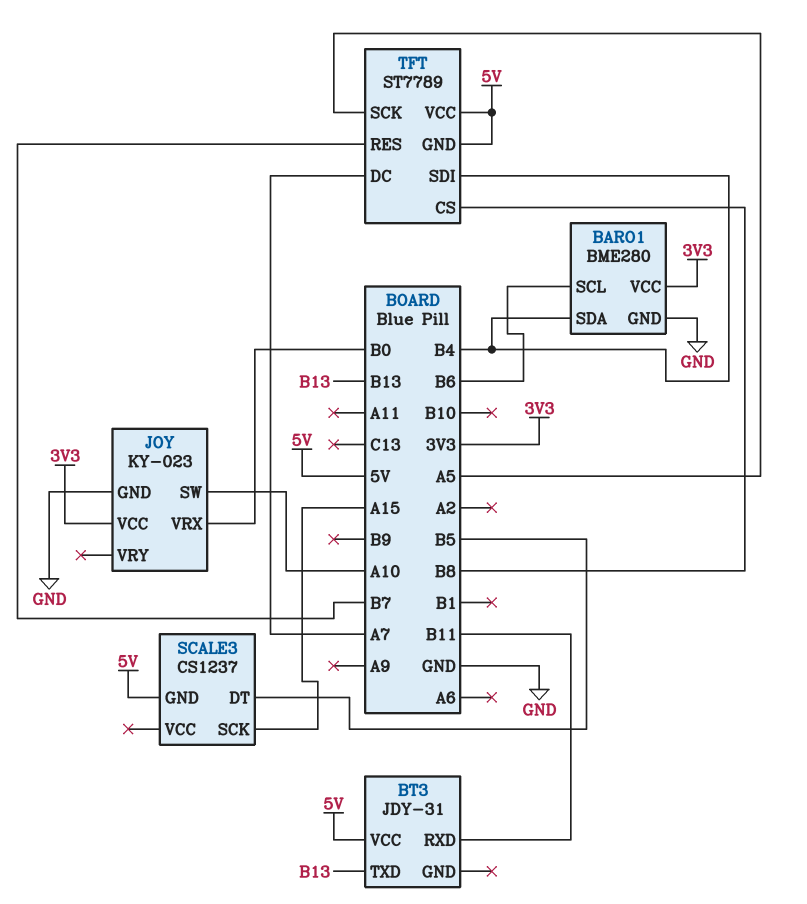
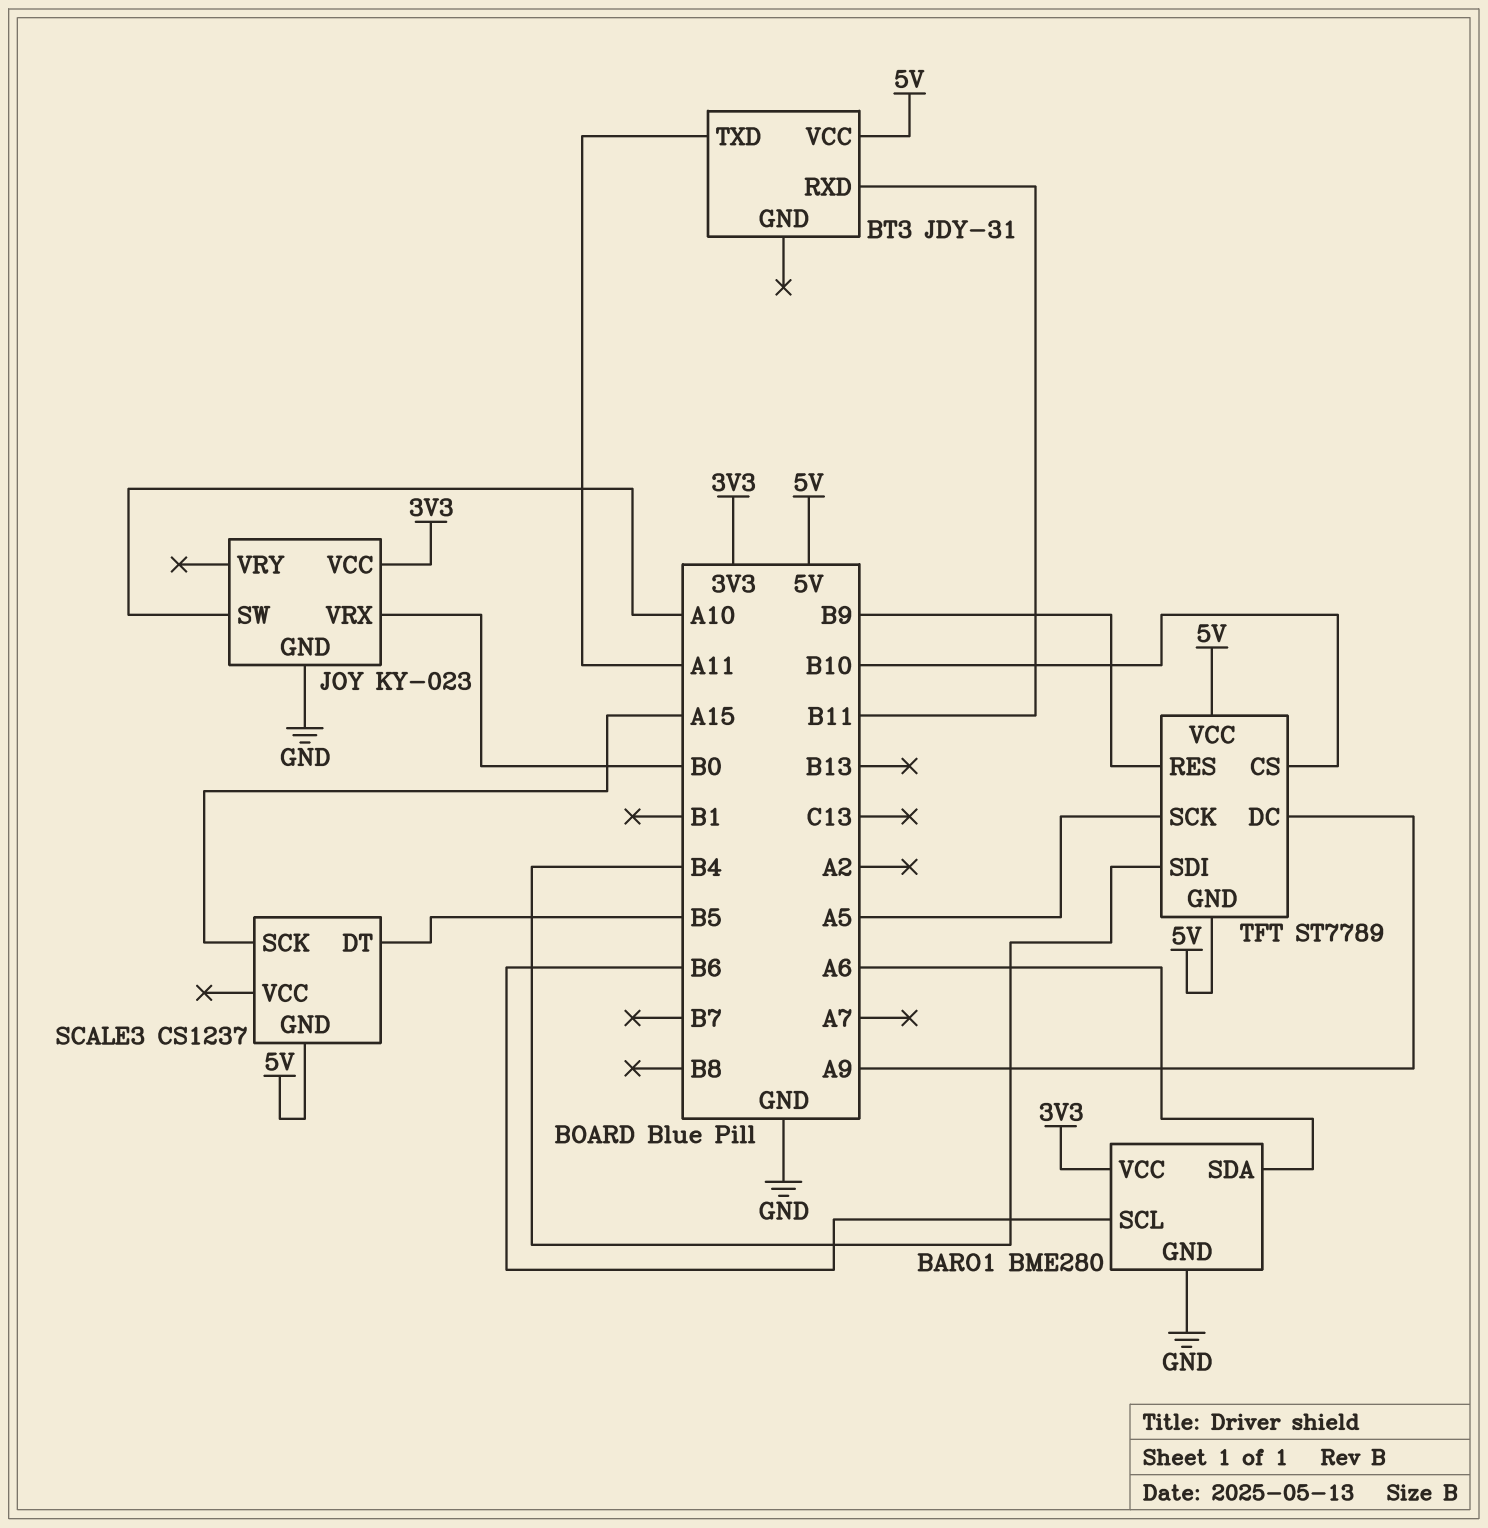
BARO1 pin SDA: B4 -> A6
BT3 pin TXD: B13 -> A11
TFT pin CS: B8 -> B10
TFT pin DC: A7 -> A9
TFT pin RES: B7 -> B9

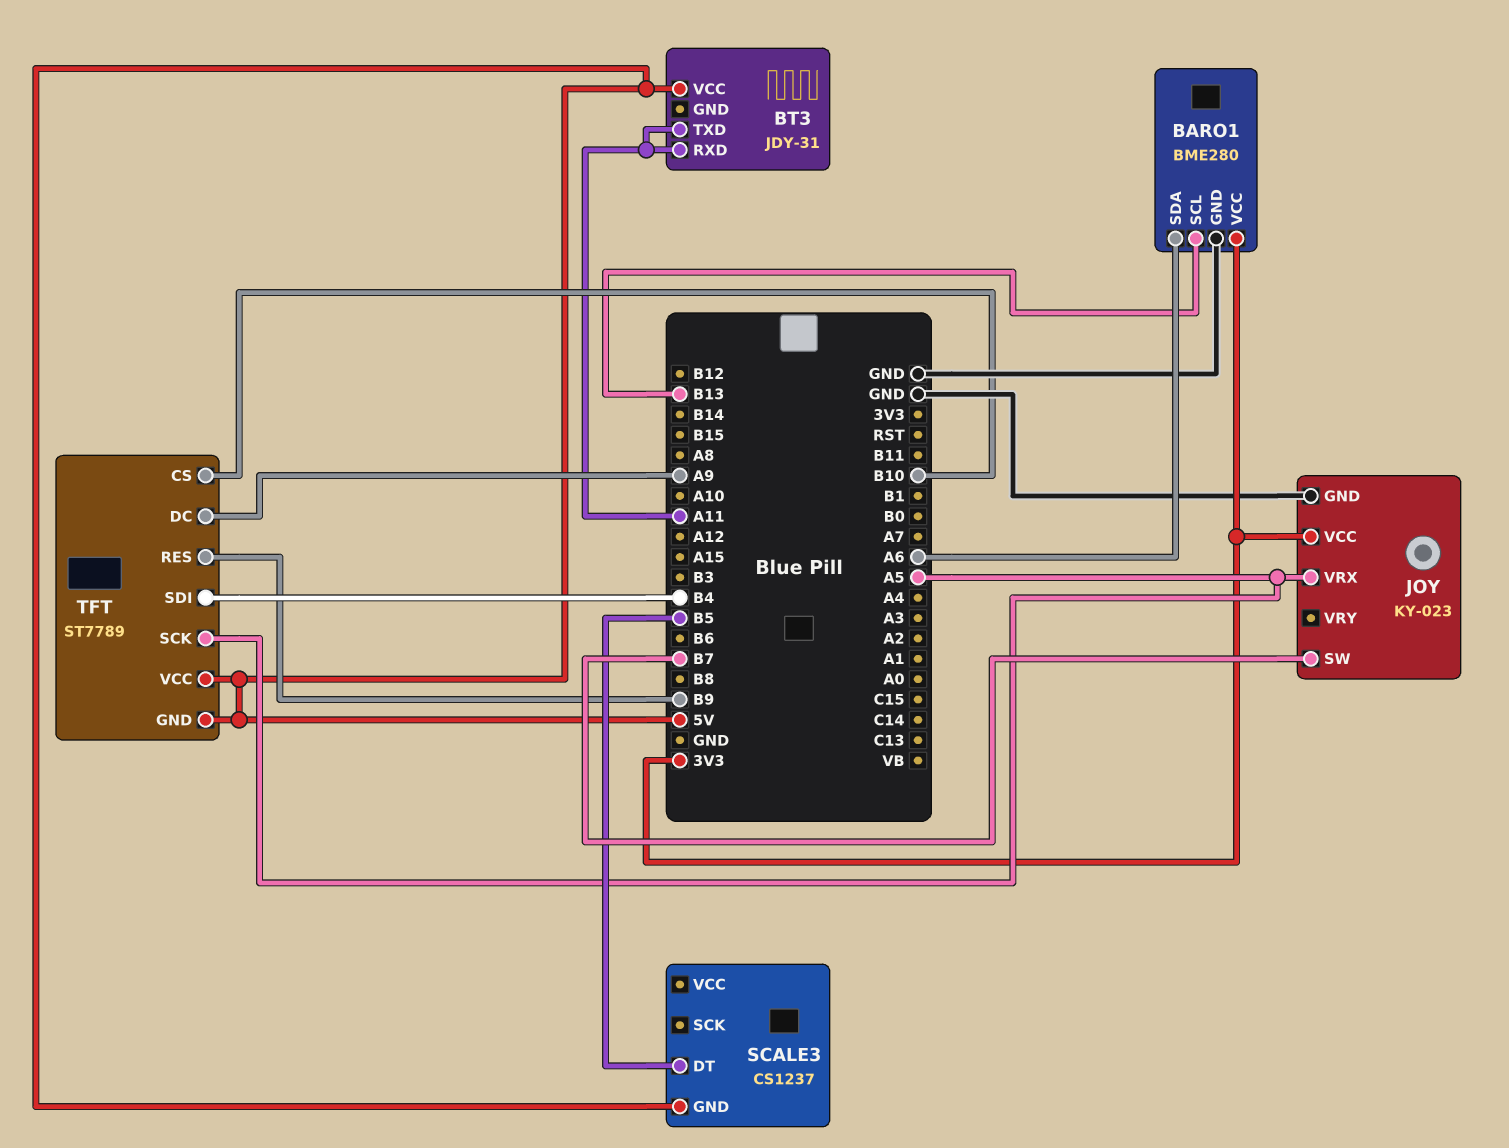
BARO1 pin SCL: B6 -> B13
BT3 pin RXD: B11 -> A11
JOY pin SW: A10 -> B7
JOY pin VRX: B0 -> A5
SCALE3 pin SCK: A15 -> none

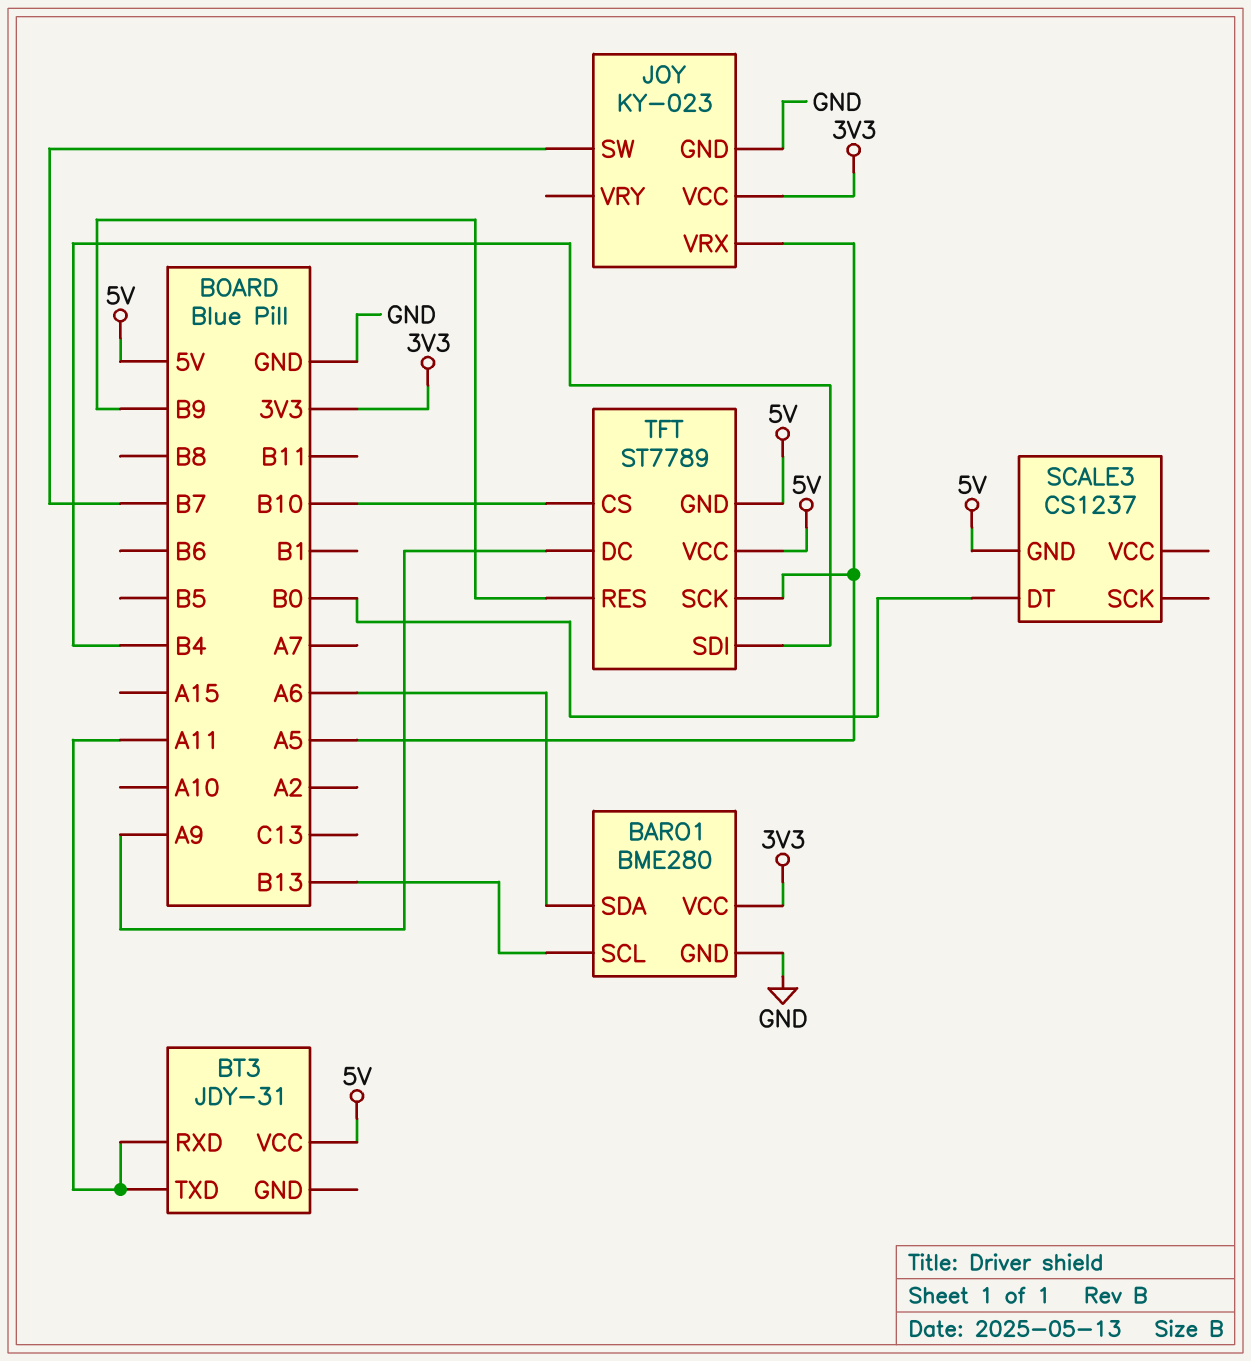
SCALE3 pin DT: B5 -> B0

